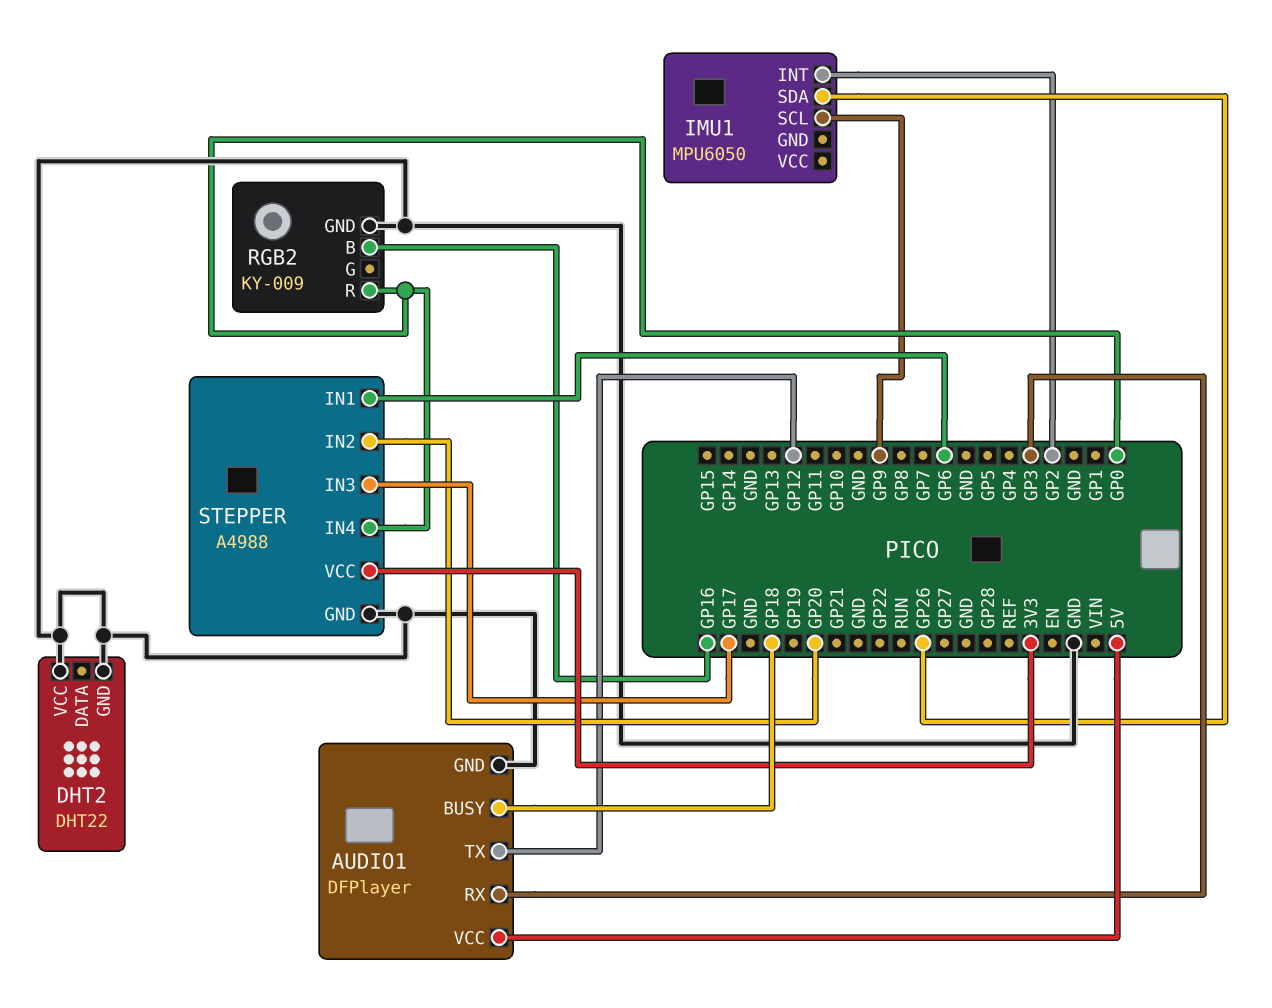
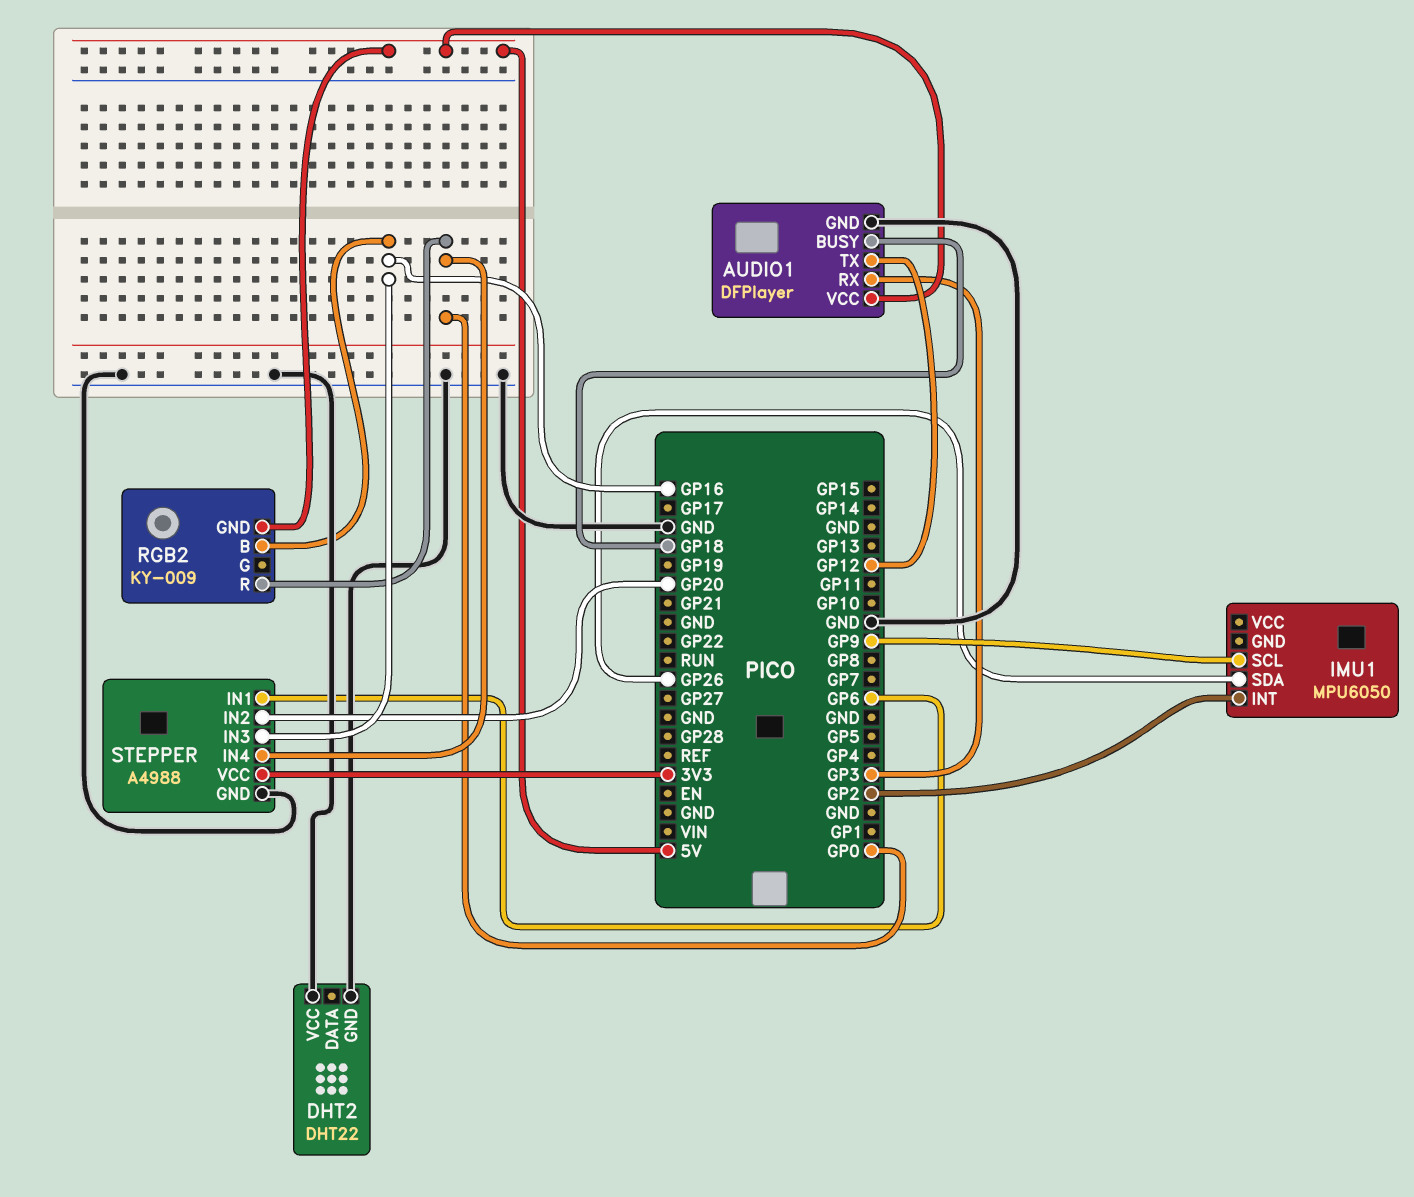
RGB2 pin GND: GND -> 5V
STEPPER pin IN3: GP17 -> GP16

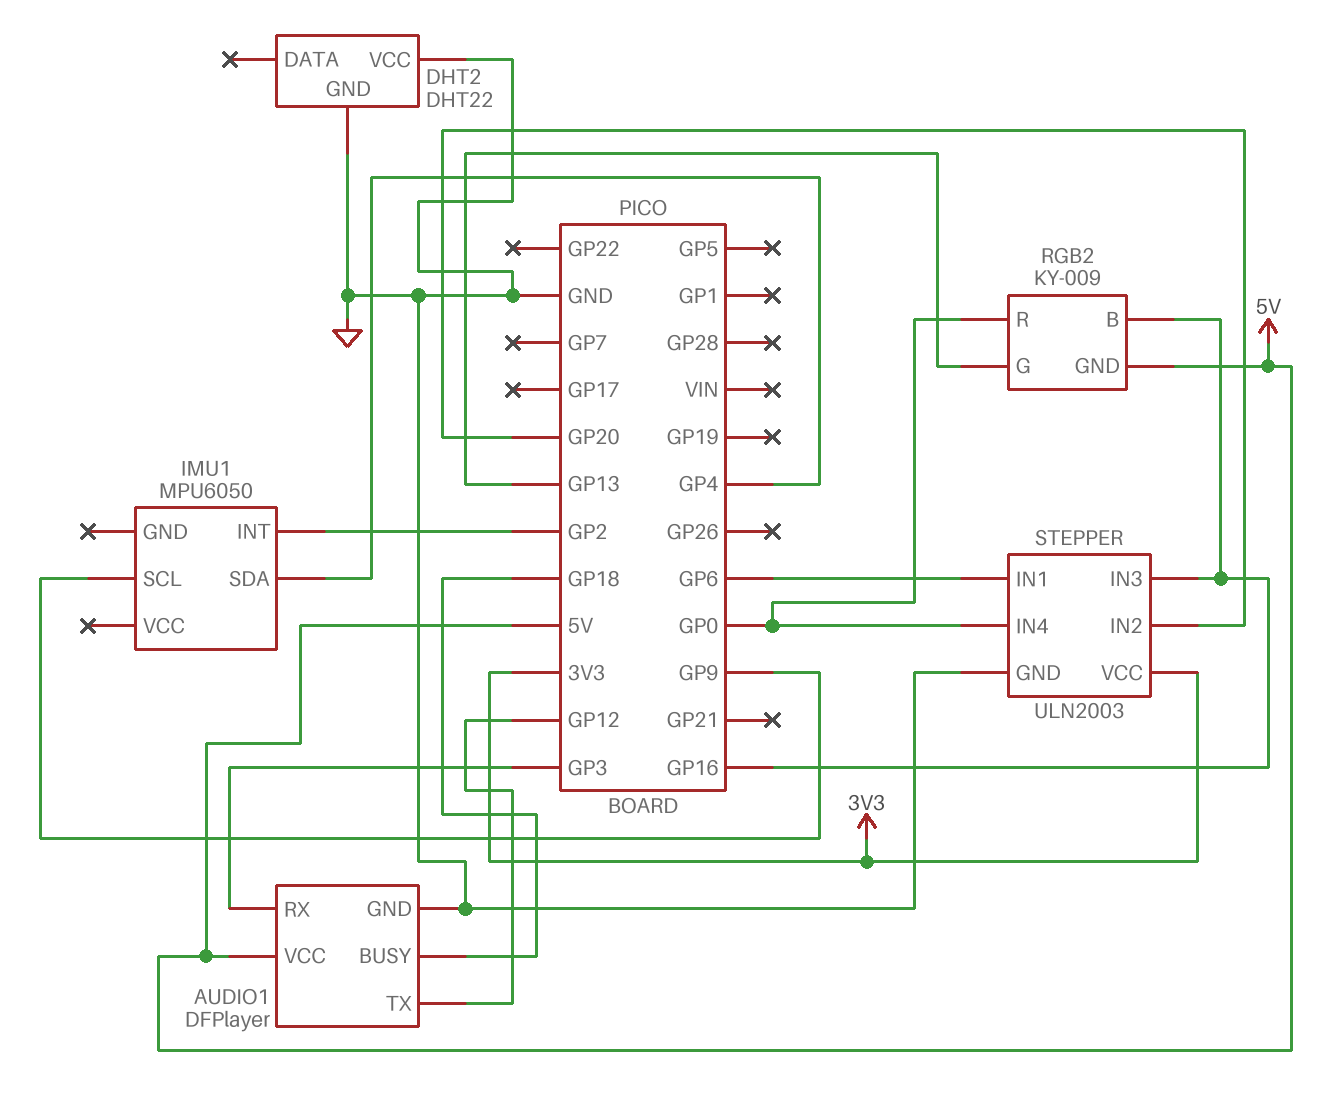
IMU1 pin SDA: GP26 -> GP4
RGB2 pin G: none -> GP13
STEPPER: A4988 -> ULN2003

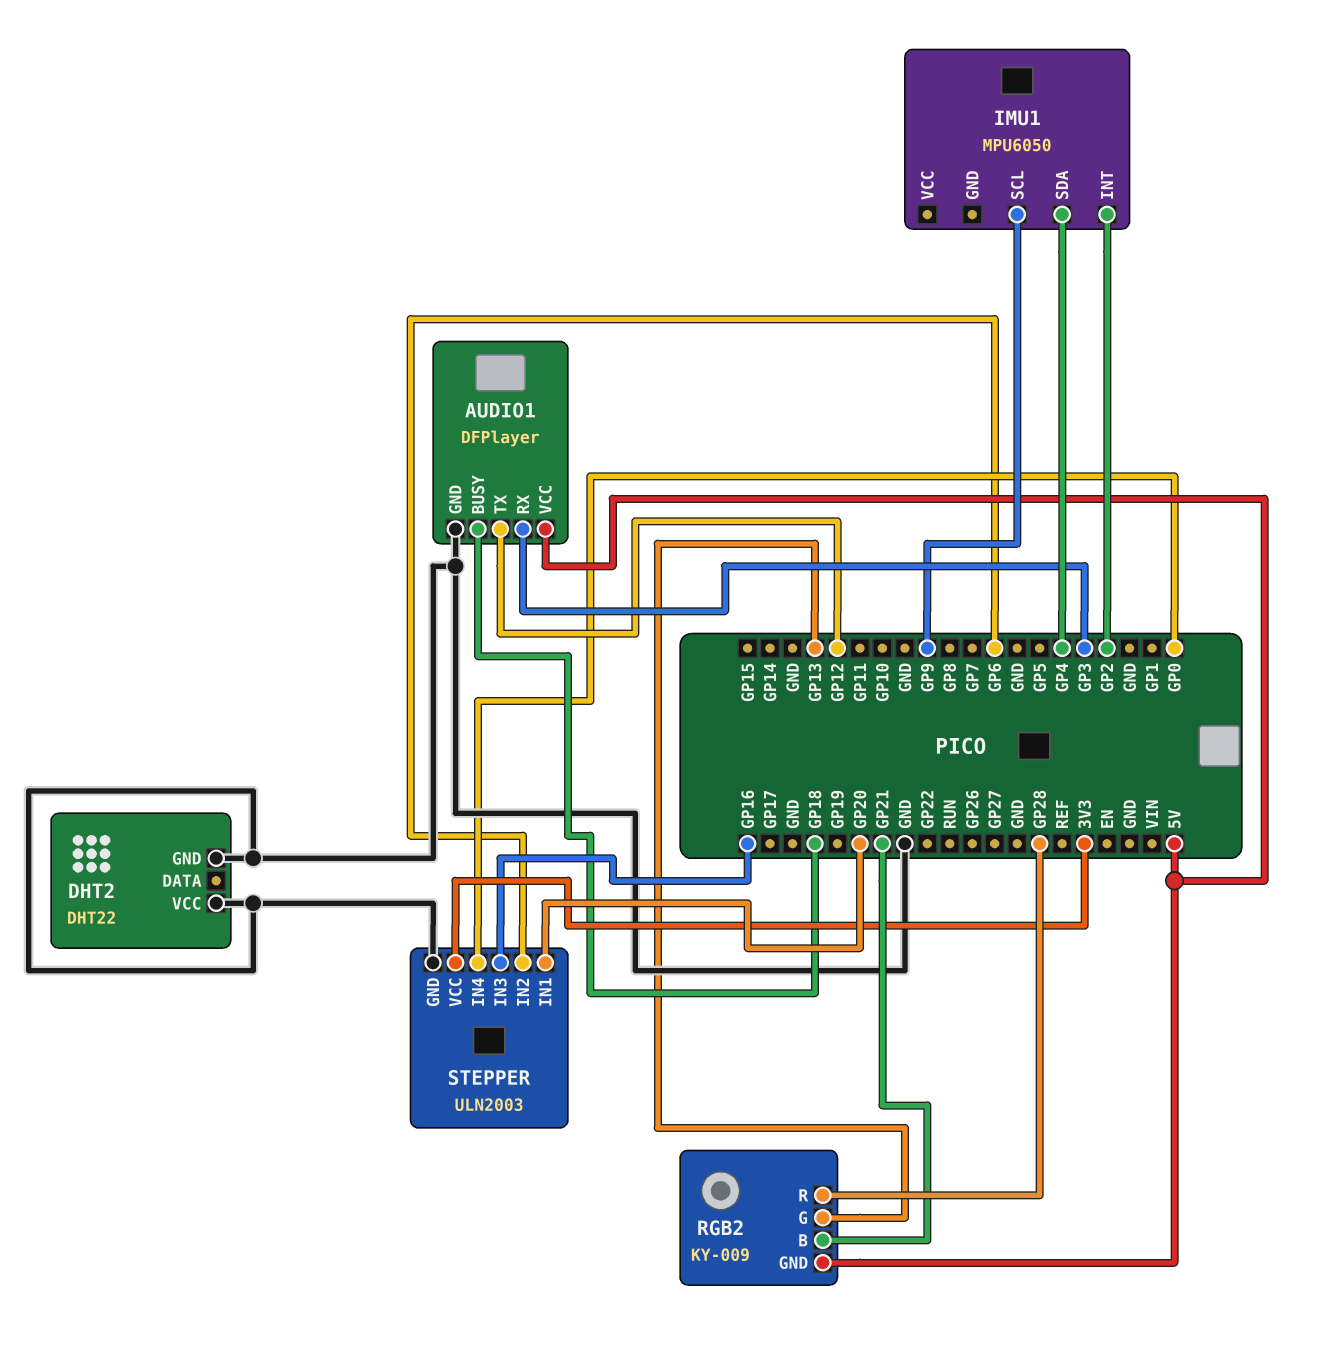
RGB2 pin B: GP16 -> GP21
RGB2 pin R: GP0 -> GP28
STEPPER pin IN1: GP6 -> GP20
STEPPER pin IN2: GP20 -> GP6

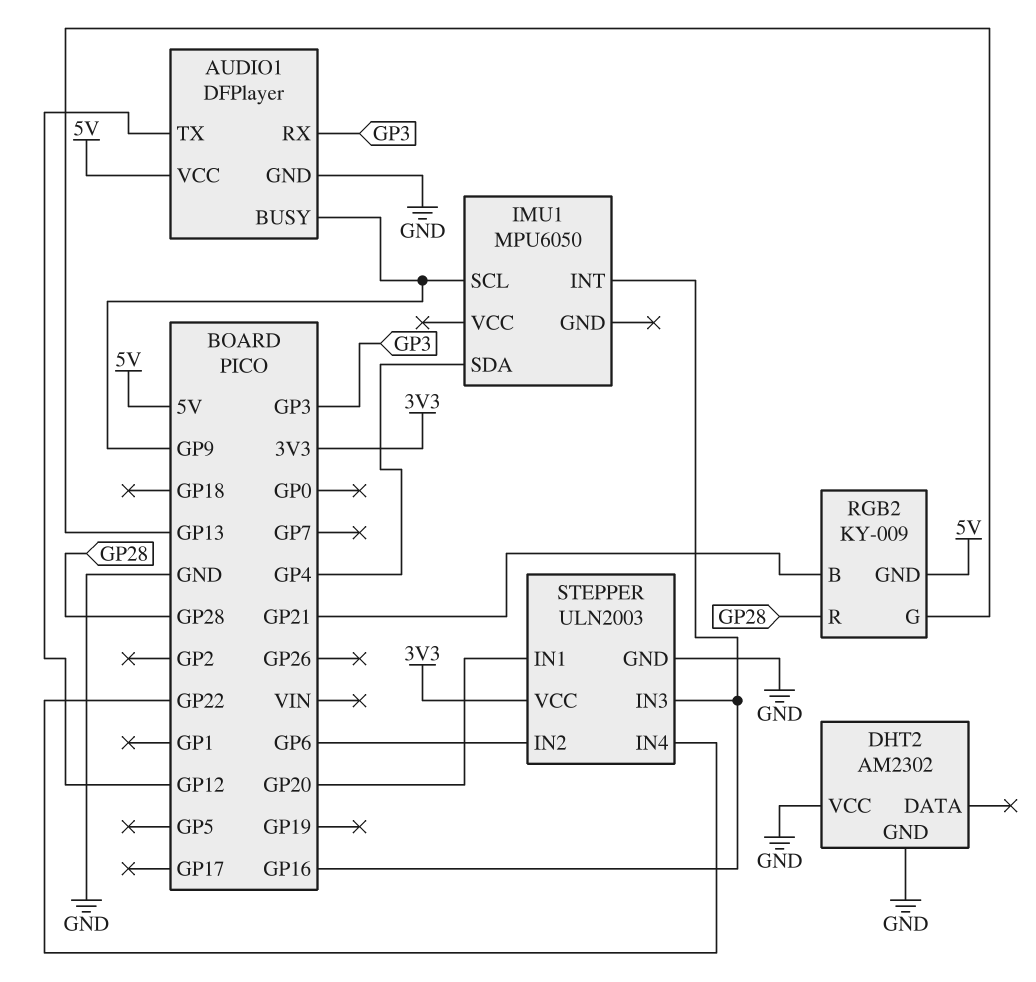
AUDIO1 pin BUSY: GP18 -> GP9
DHT2: DHT22 -> AM2302
IMU1 pin INT: GP2 -> GP16
STEPPER pin IN4: GP0 -> GP22

